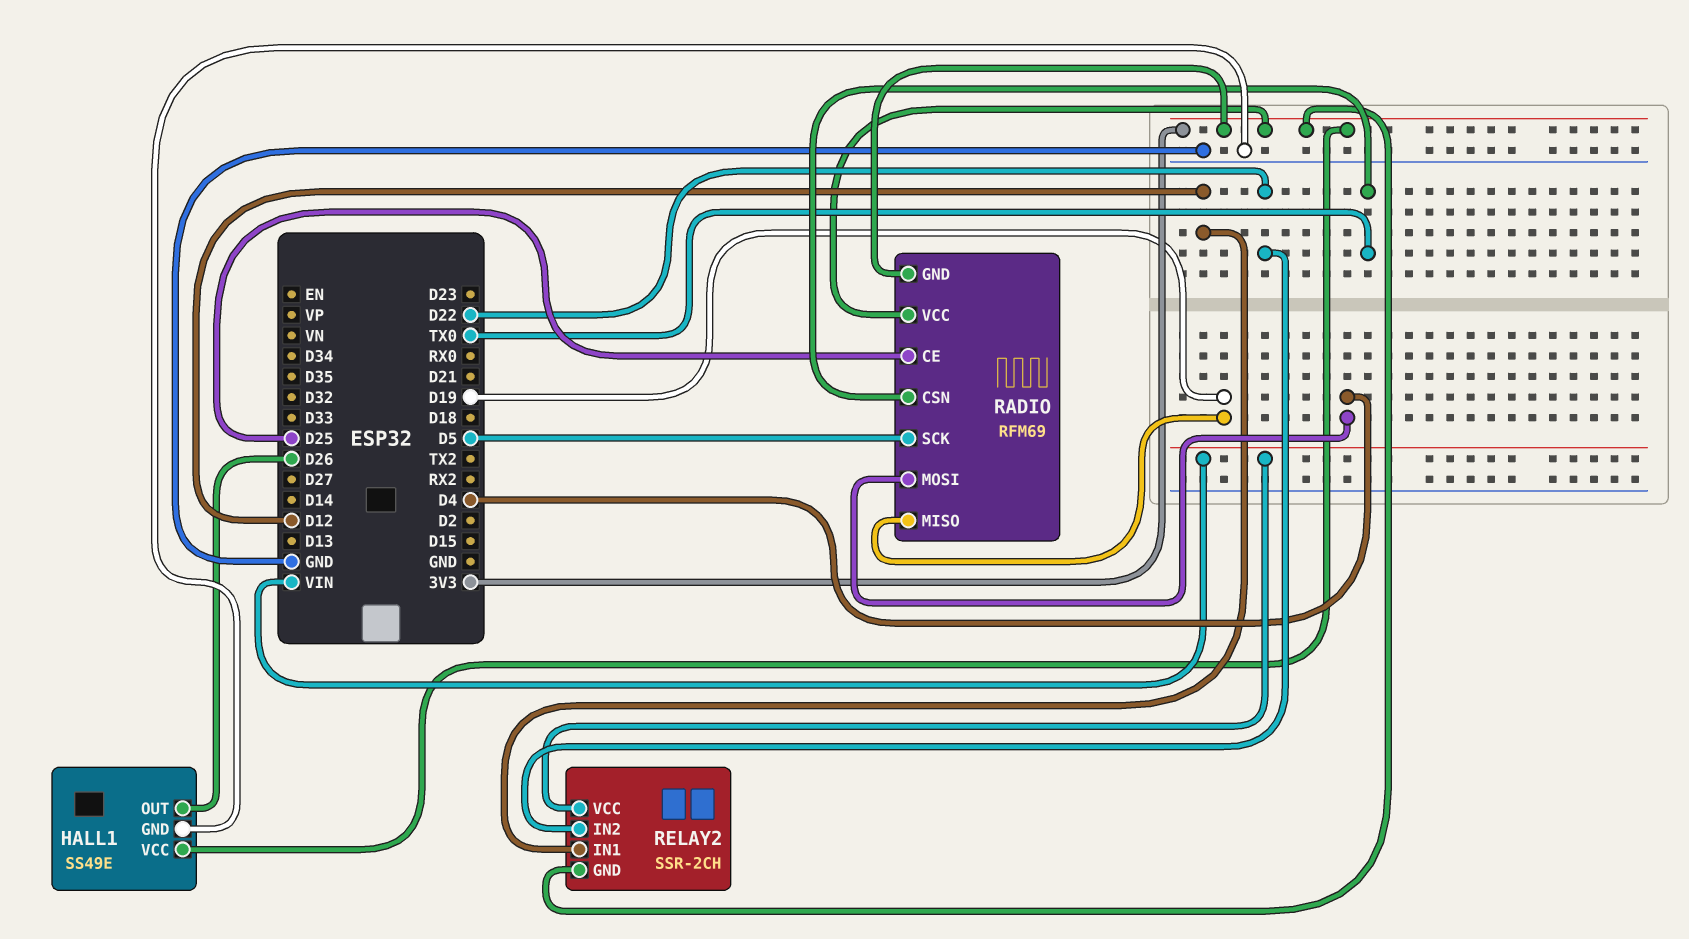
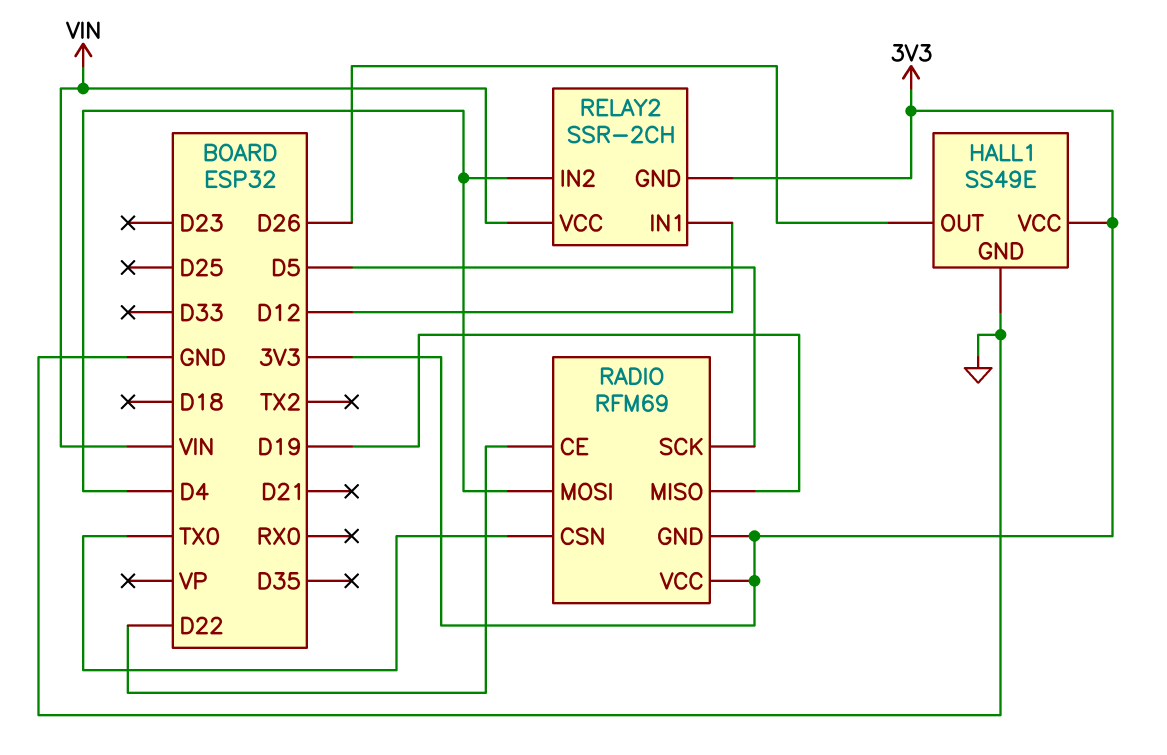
RADIO pin CE: D25 -> D22
RELAY2 pin IN2: D22 -> D4

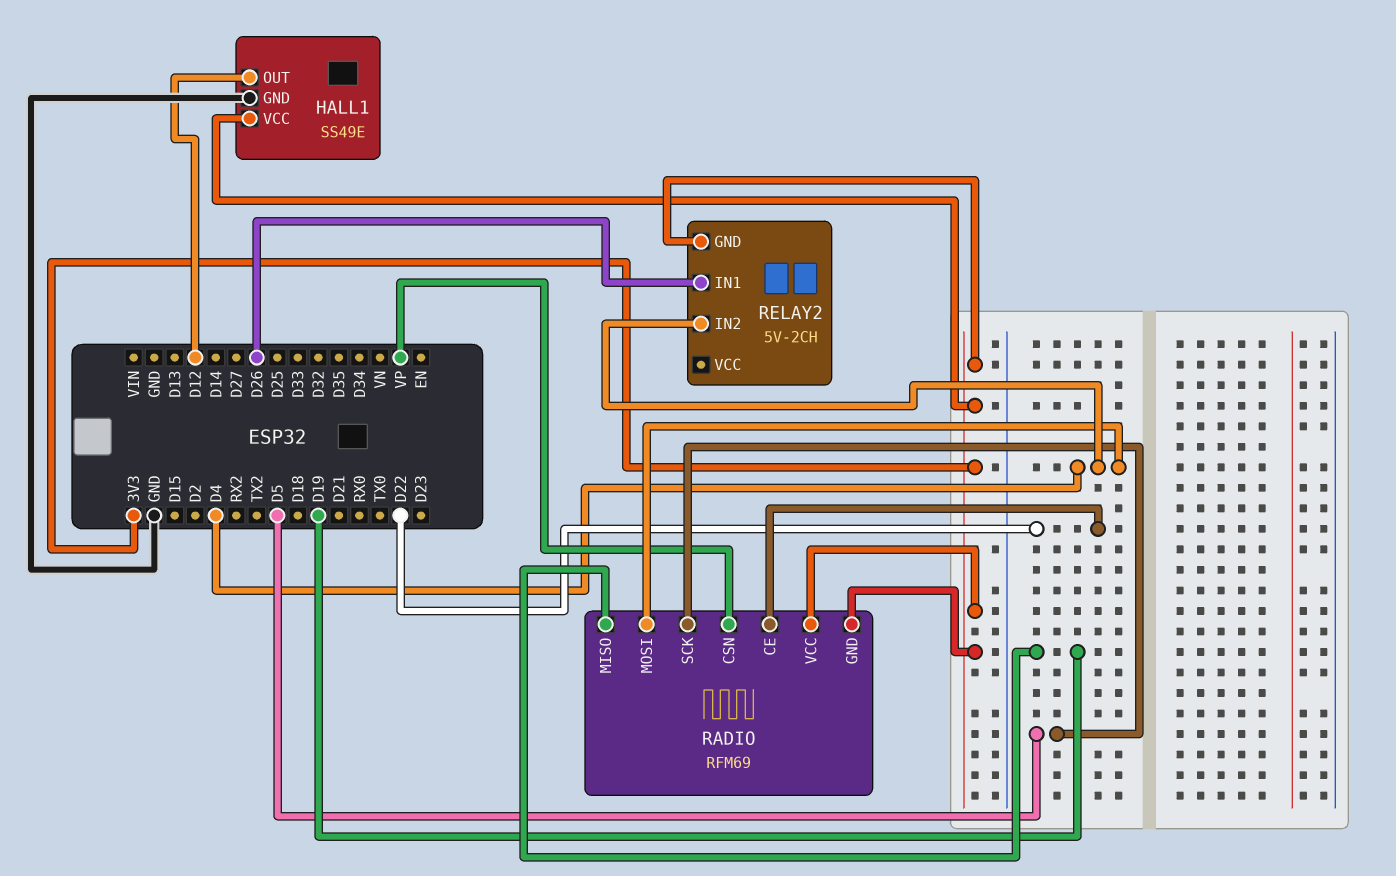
HALL1 pin OUT: D26 -> D12
RADIO pin CSN: TX0 -> VP
RELAY2: SSR-2CH -> 5V-2CH
RELAY2 pin IN1: D12 -> D26
RELAY2 pin VCC: VIN -> none

